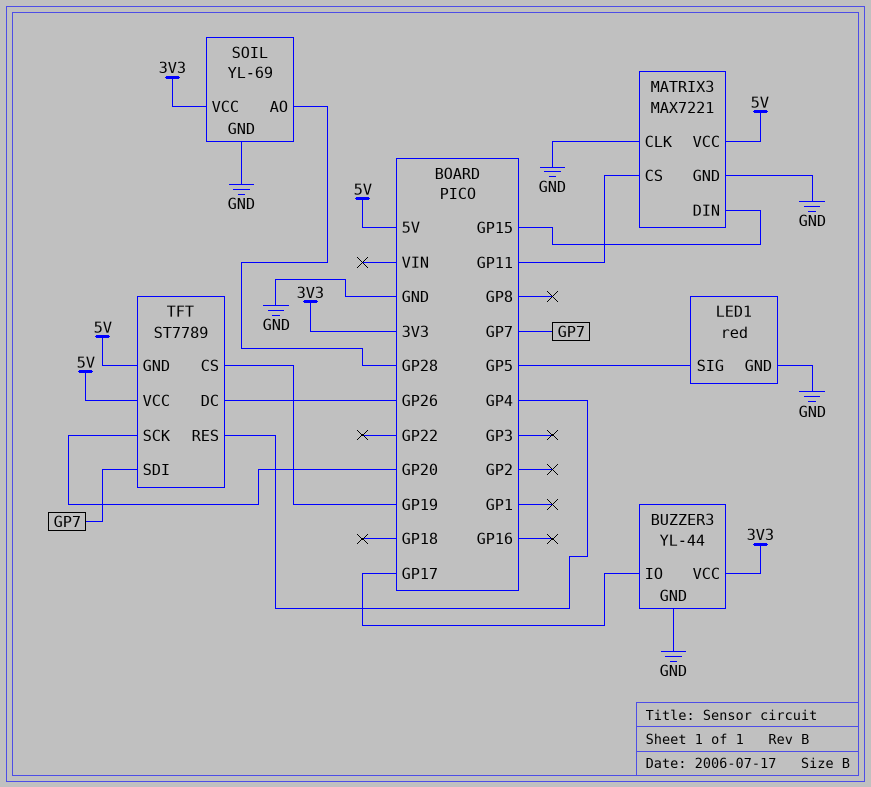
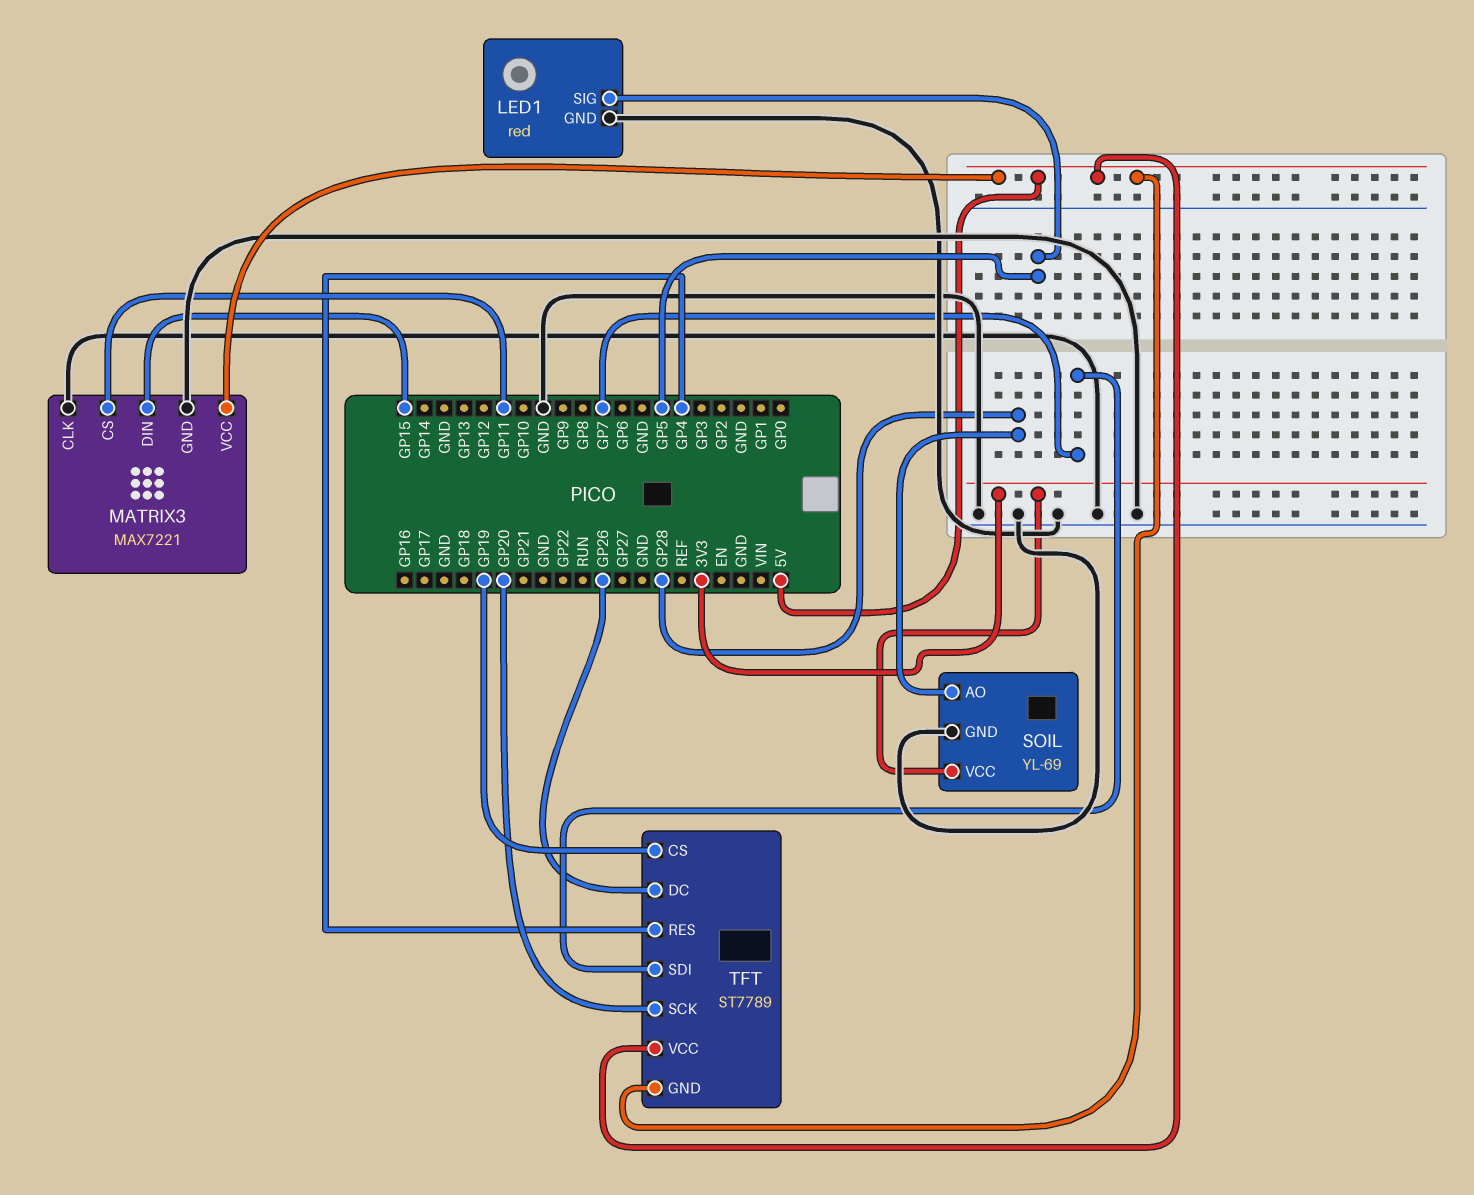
BUZZER3: YL-44 -> none
BUZZER3 pin GND: GND -> none
BUZZER3 pin IO: GP17 -> none
BUZZER3 pin VCC: 3V3 -> none

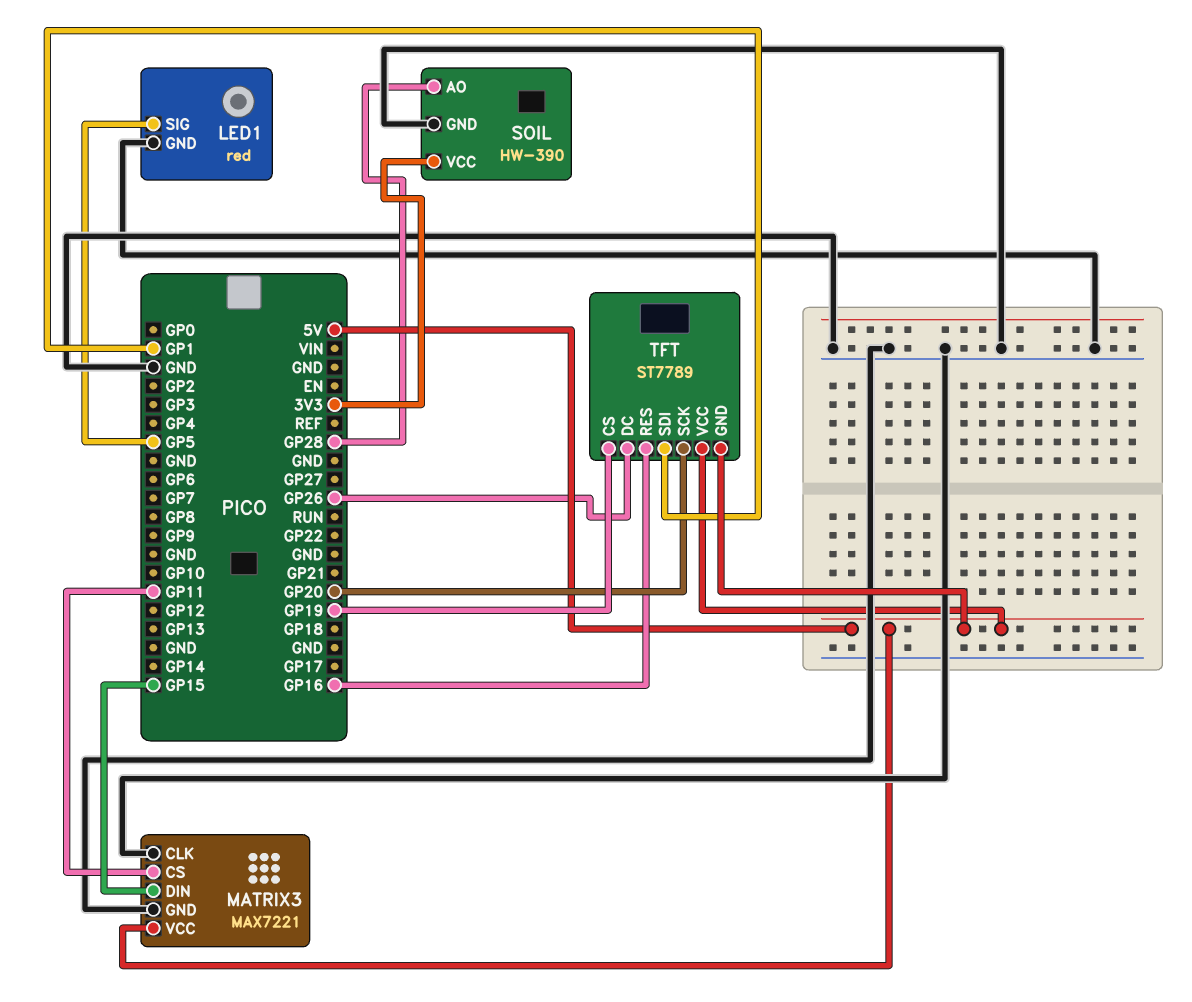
SOIL: YL-69 -> HW-390
TFT pin RES: GP4 -> GP16
TFT pin SDI: GP7 -> GP1

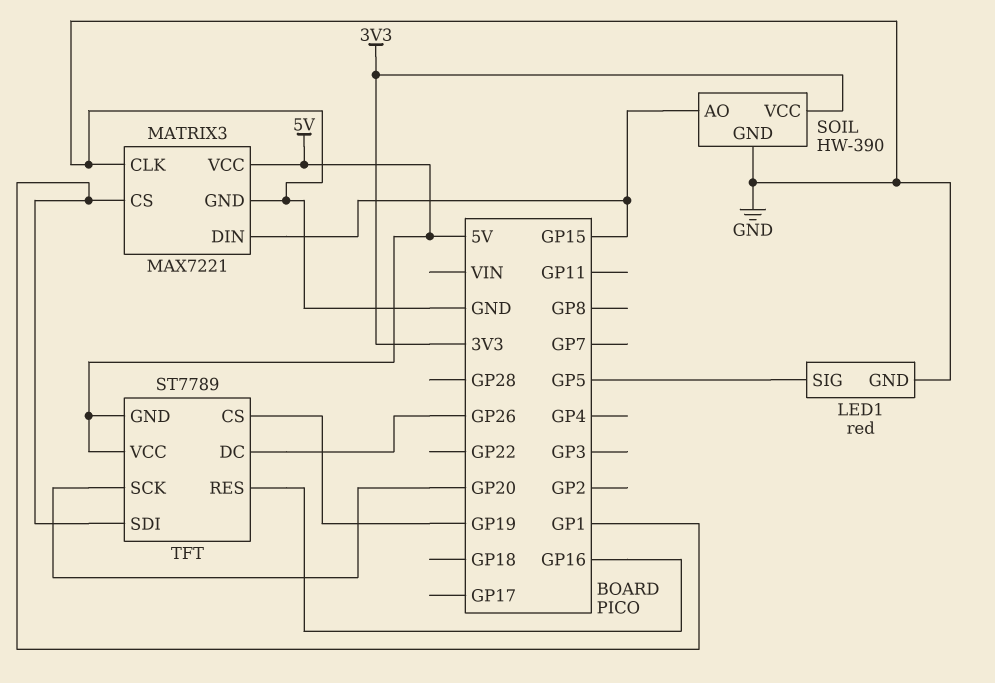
MATRIX3 pin CS: GP11 -> GP1
SOIL pin AO: GP28 -> GP15

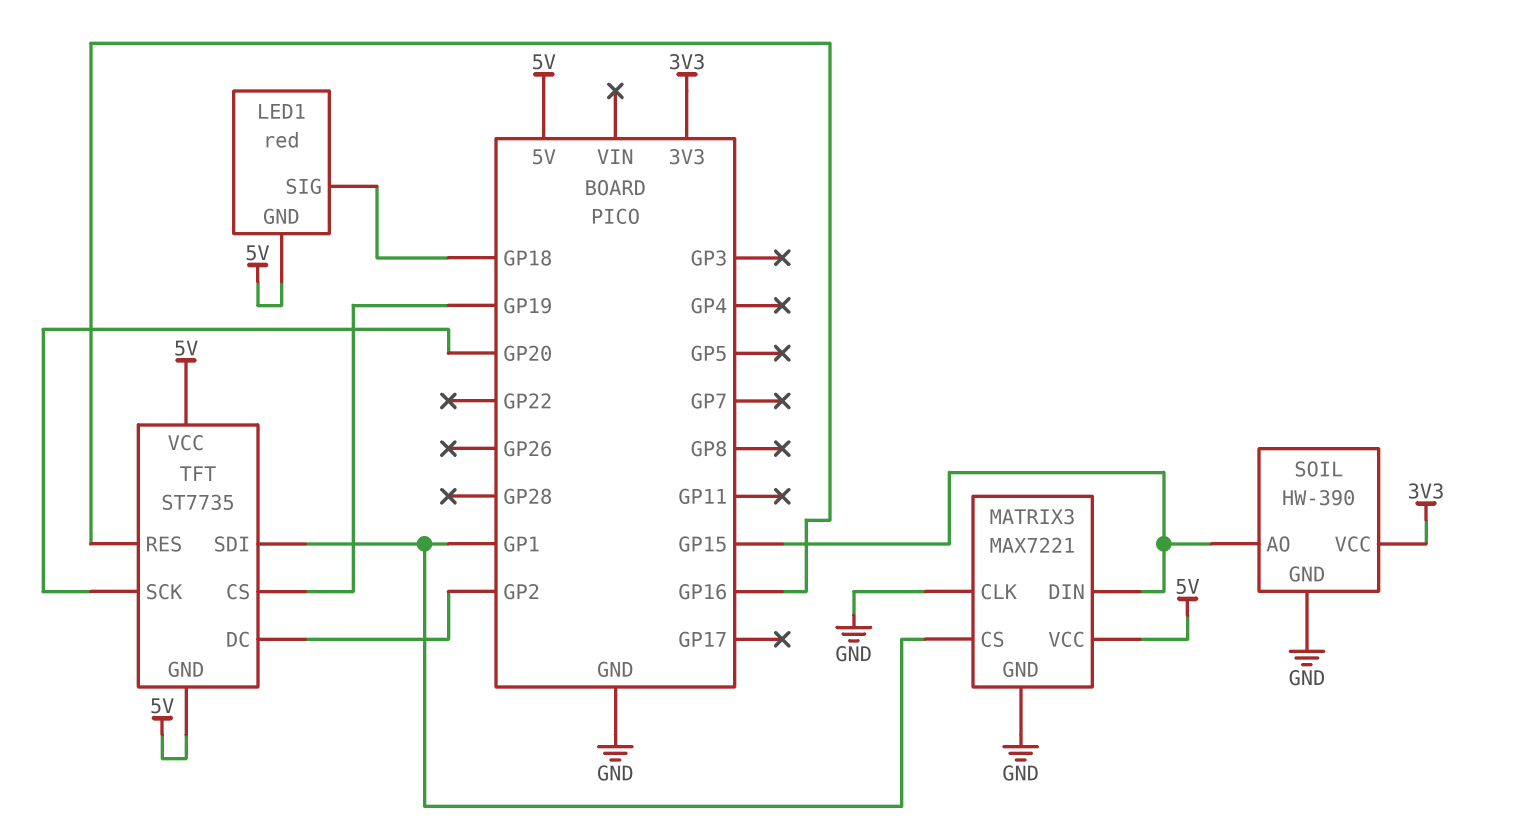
LED1 pin GND: GND -> 5V
LED1 pin SIG: GP5 -> GP18
TFT: ST7789 -> ST7735
TFT pin DC: GP26 -> GP2

